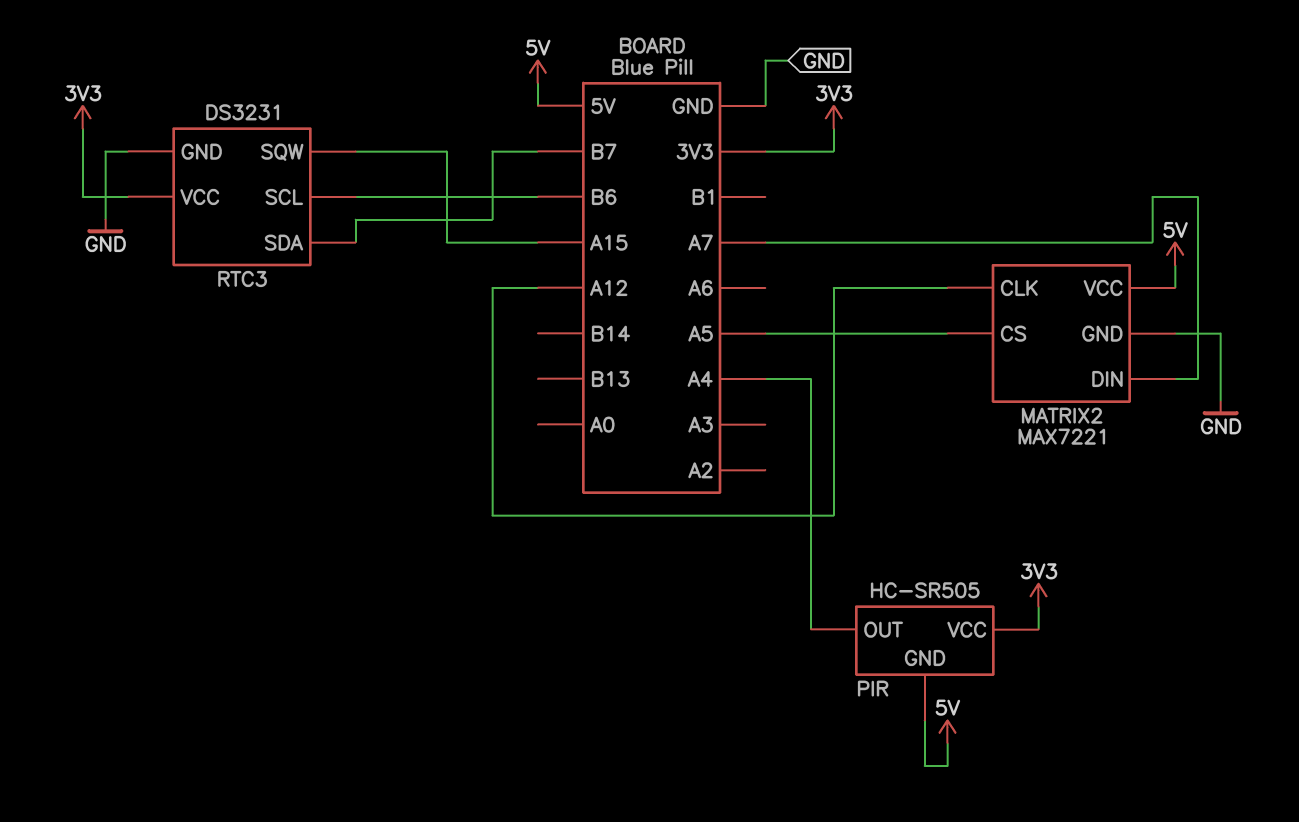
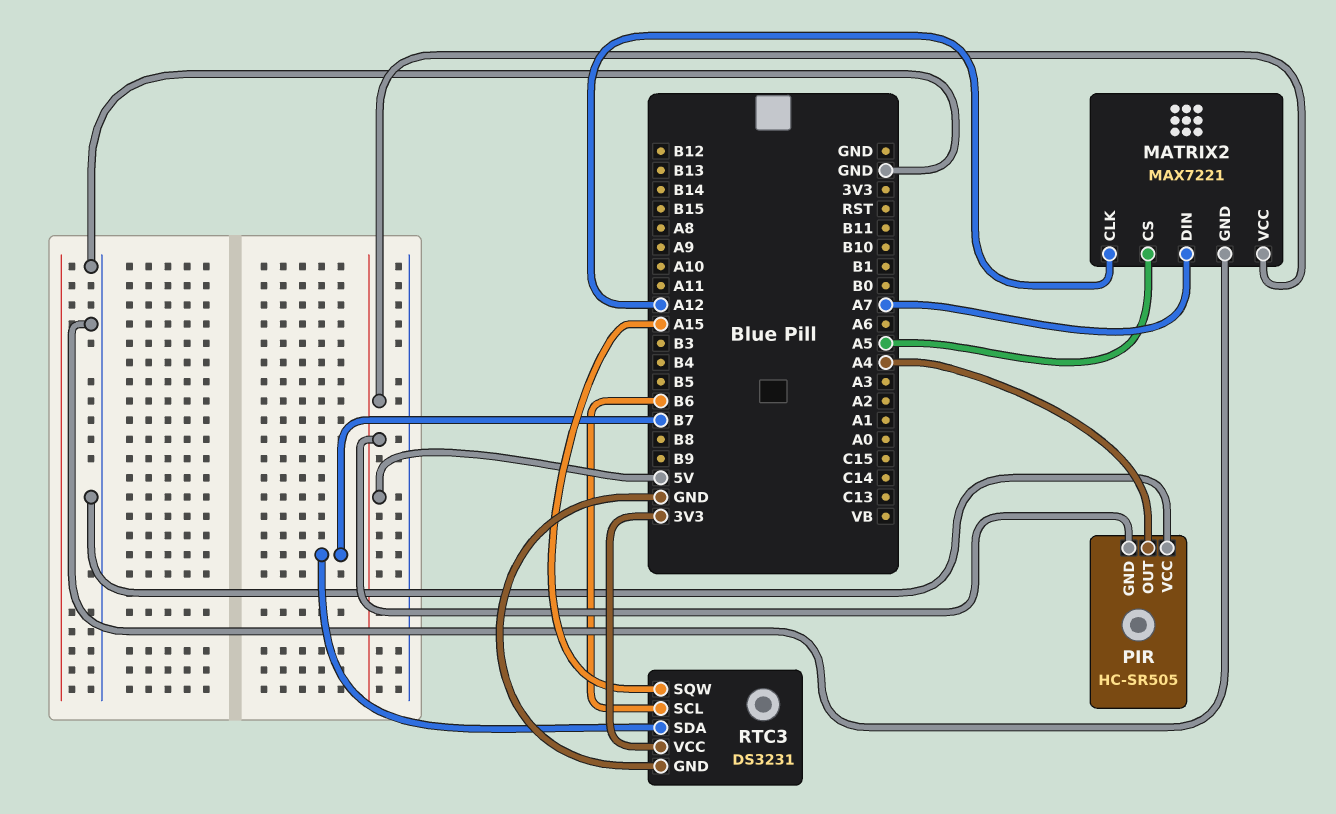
PIR pin VCC: 3V3 -> GND

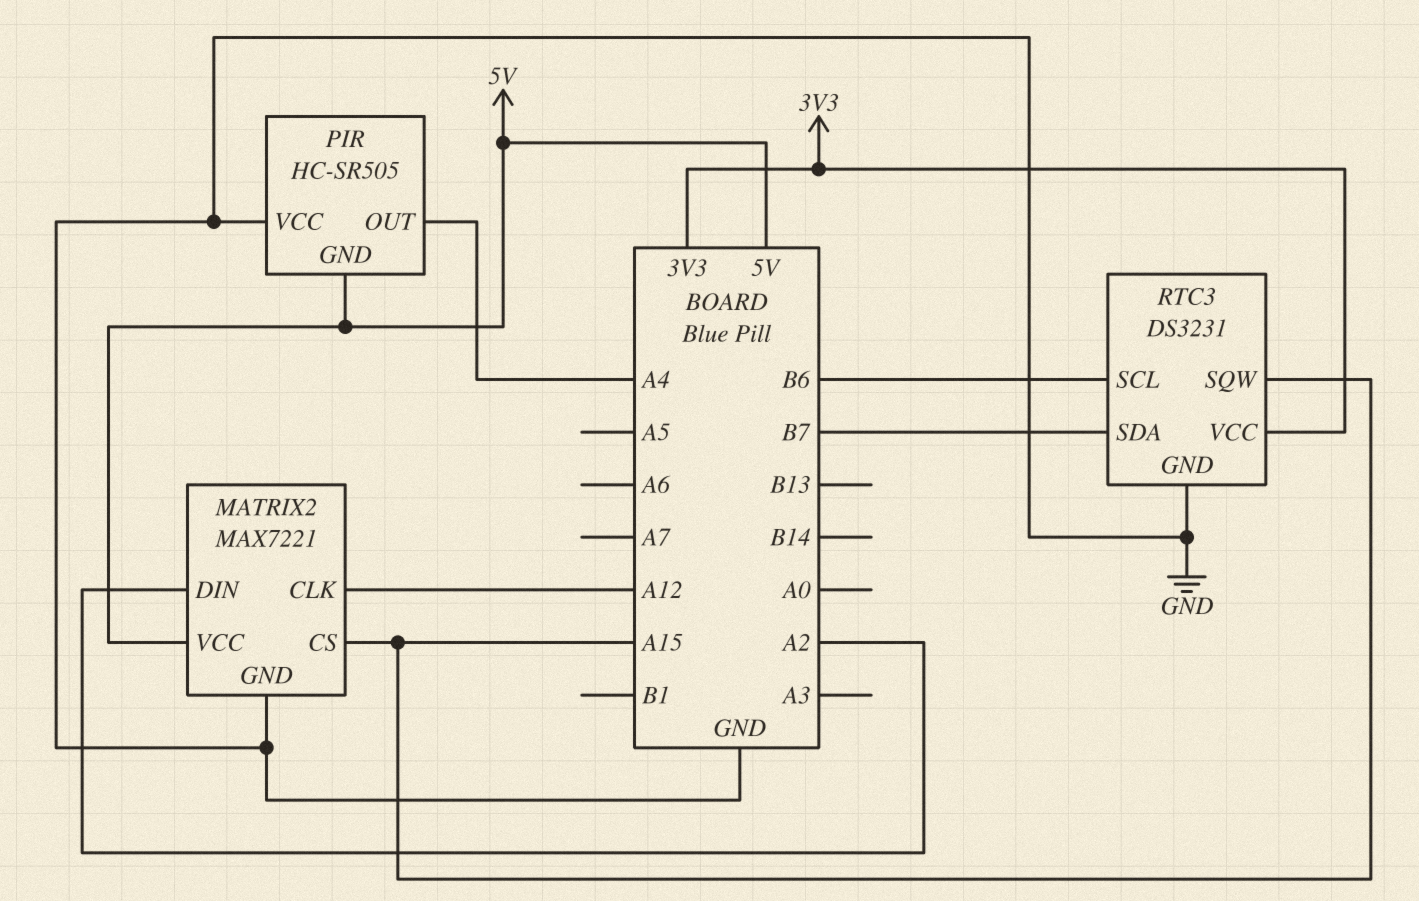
MATRIX2 pin CS: A5 -> A15
MATRIX2 pin DIN: A7 -> A2

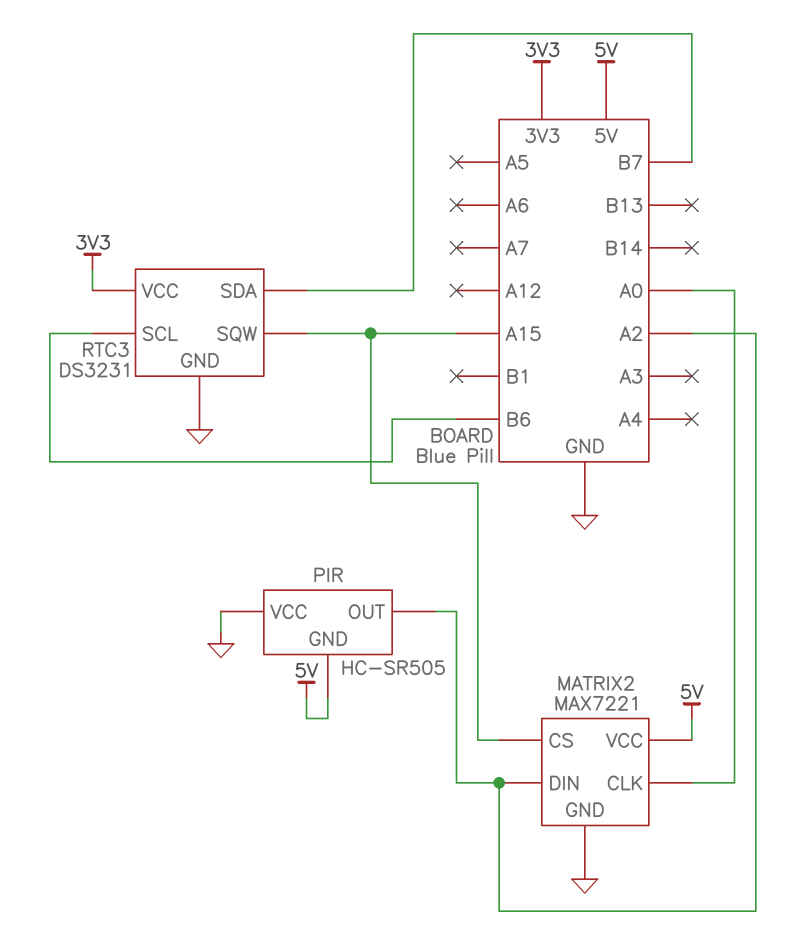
MATRIX2 pin CLK: A12 -> A0
PIR pin OUT: A4 -> A2

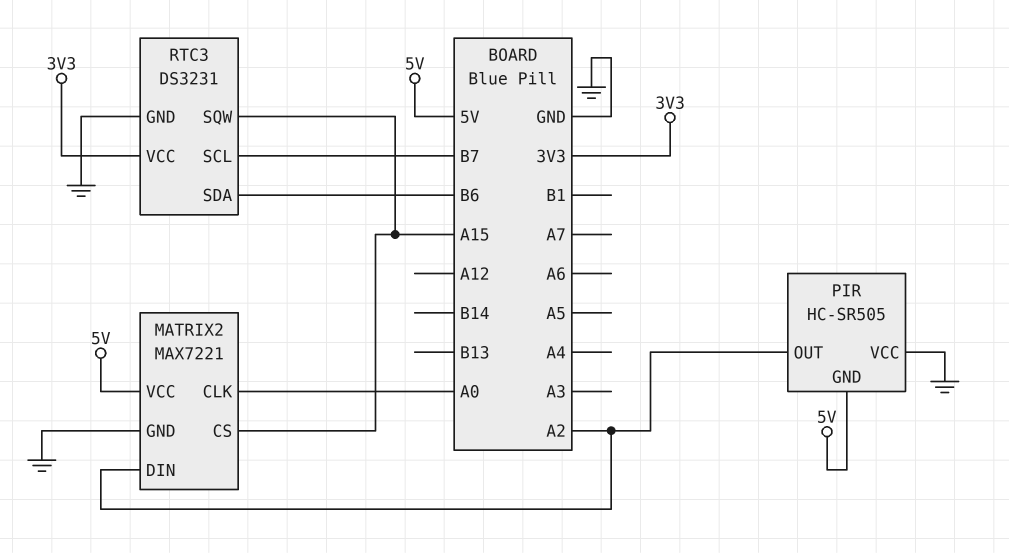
RTC3 pin SCL: B6 -> B7
RTC3 pin SDA: B7 -> B6

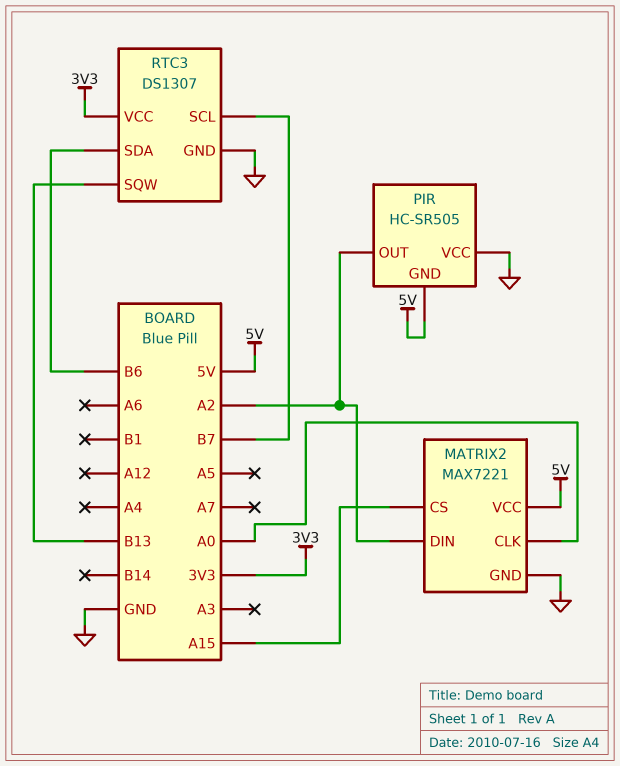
RTC3: DS3231 -> DS1307
RTC3 pin SQW: A15 -> B13

